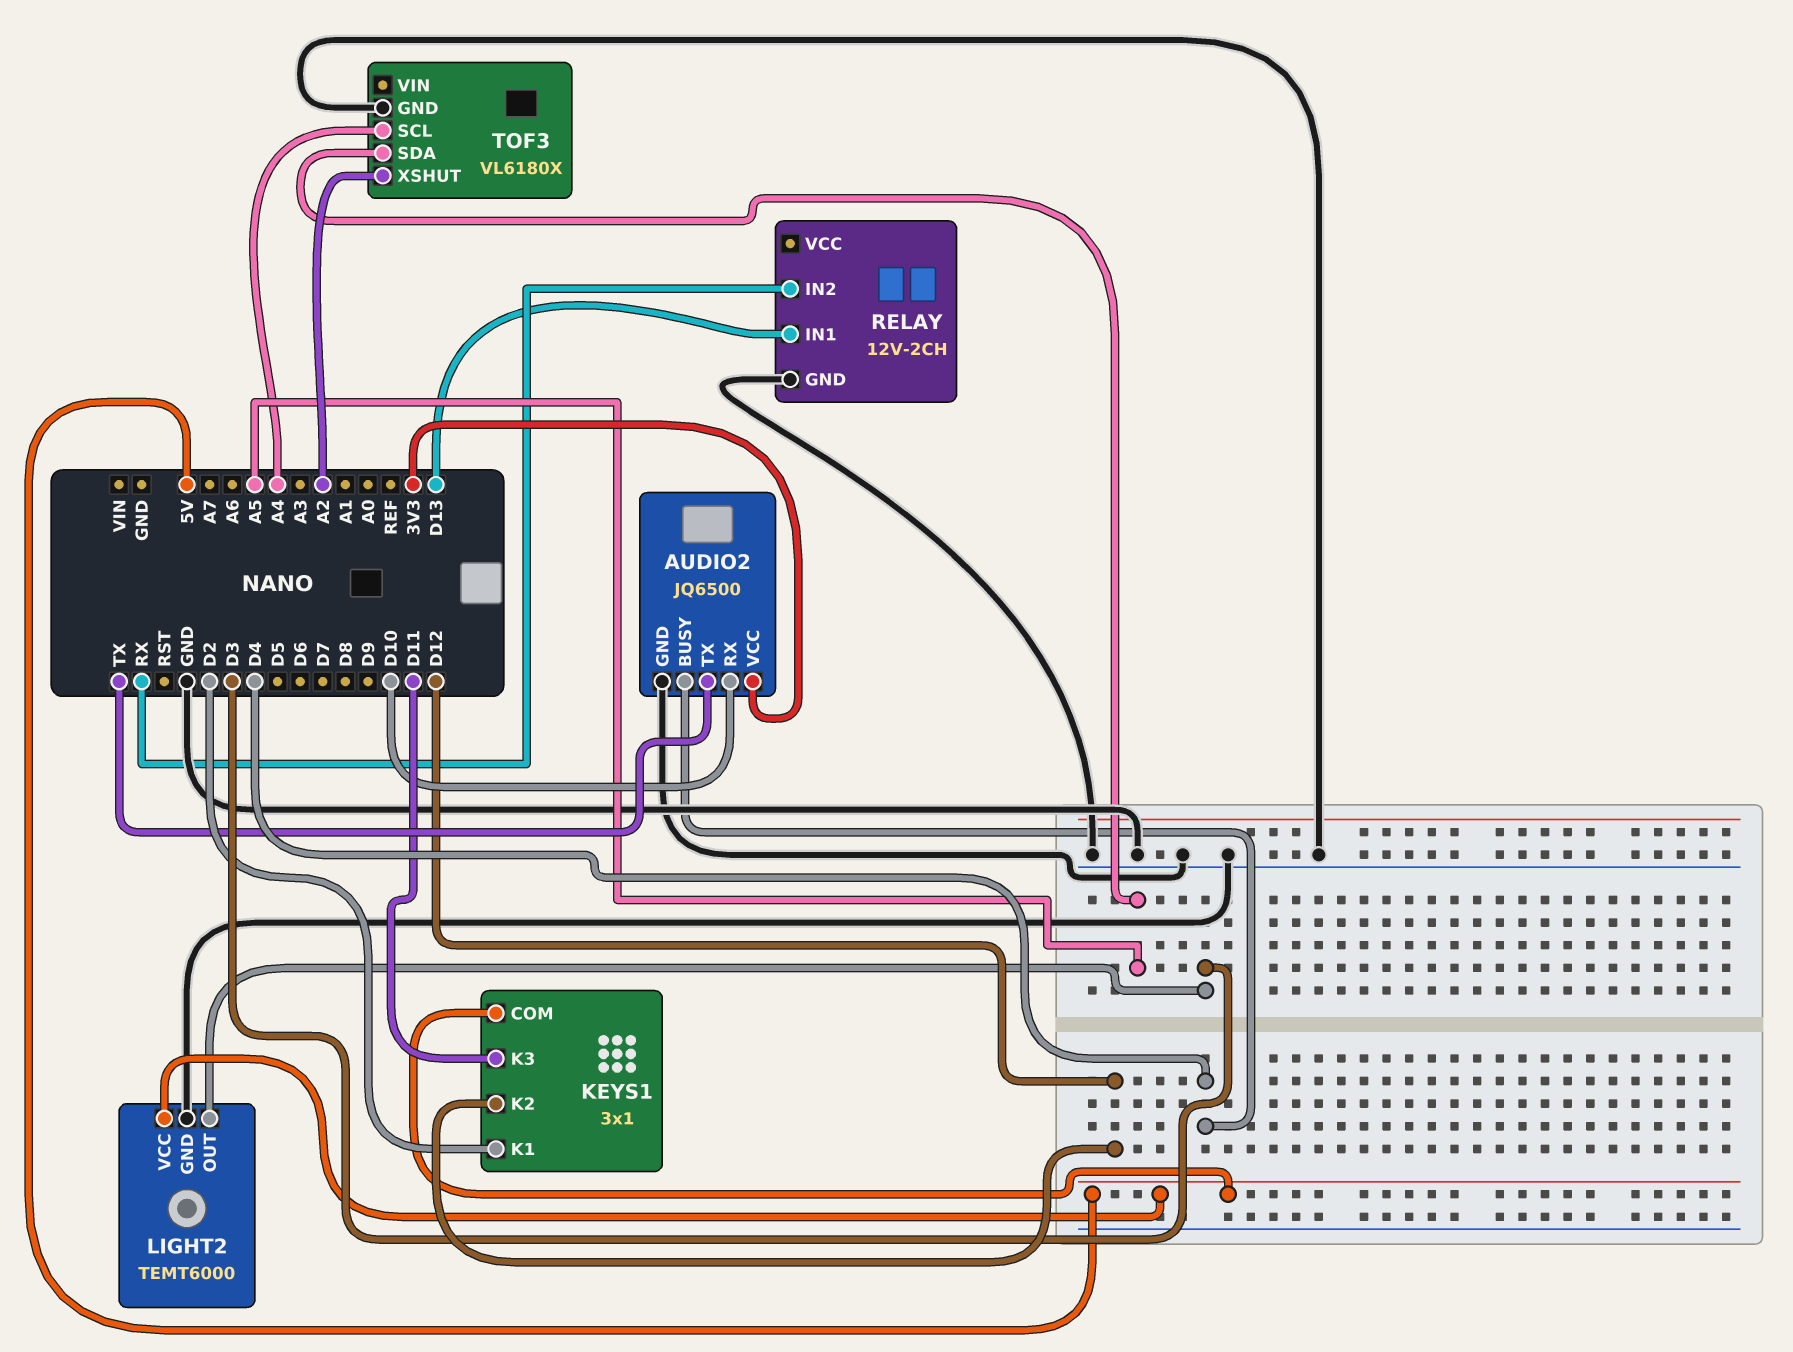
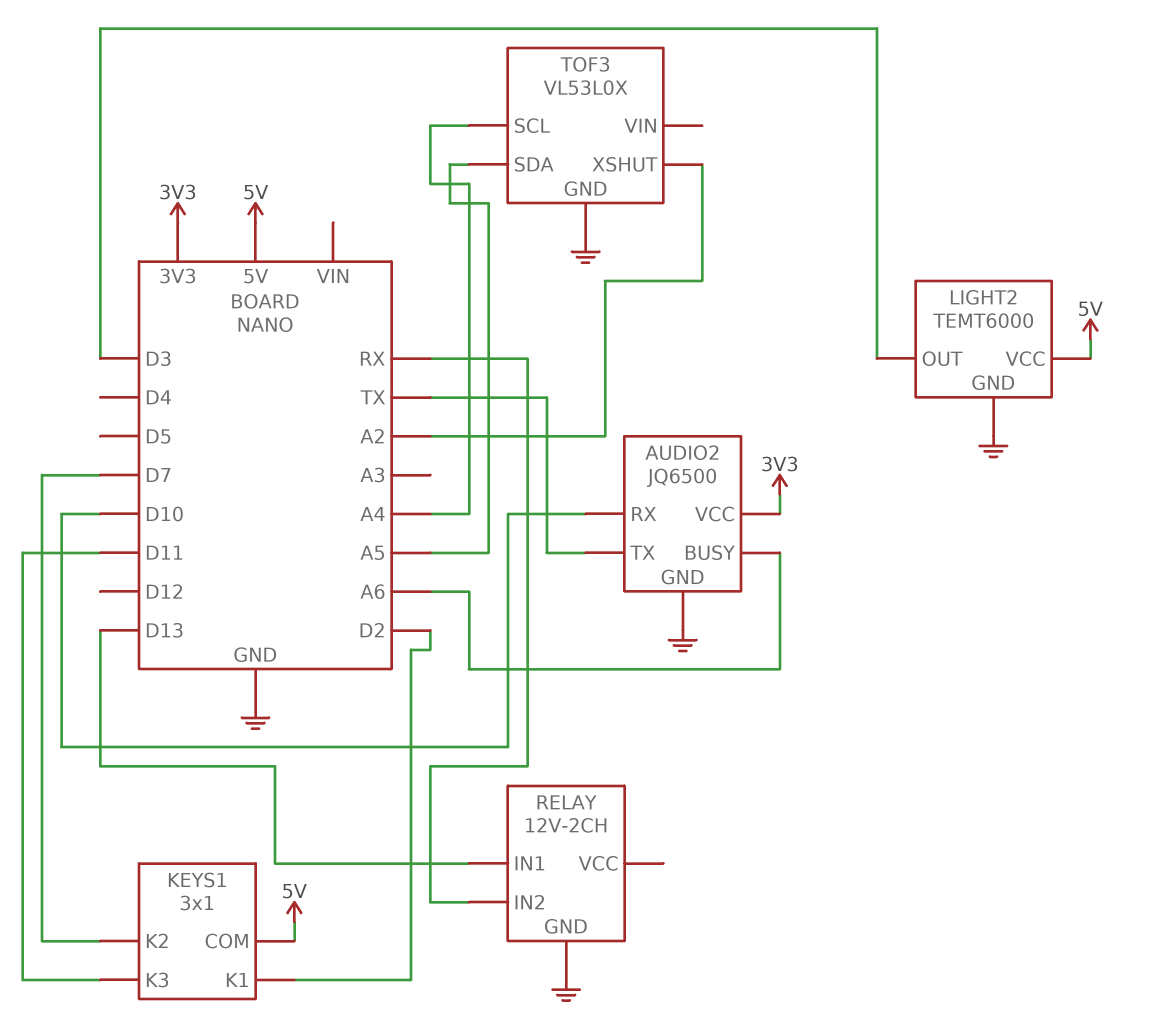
AUDIO2 pin BUSY: D4 -> A6
KEYS1 pin K2: D12 -> D7
TOF3: VL6180X -> VL53L0X

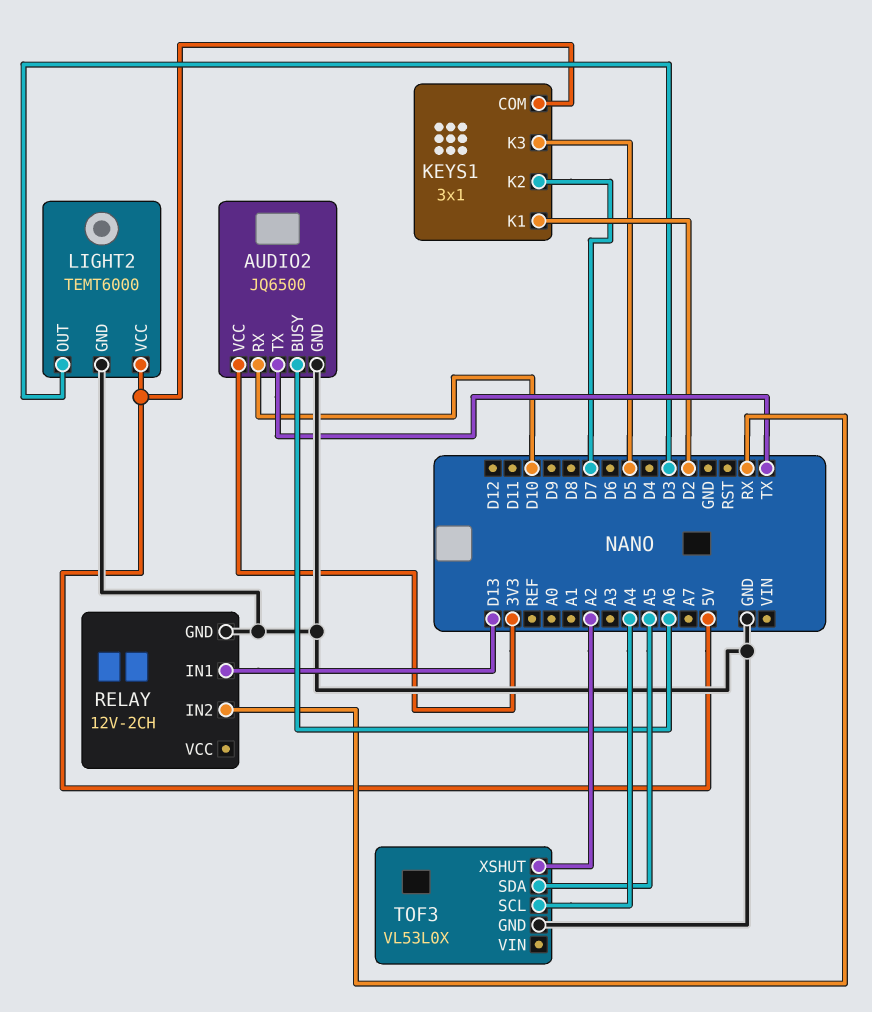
KEYS1 pin K3: D11 -> D5

